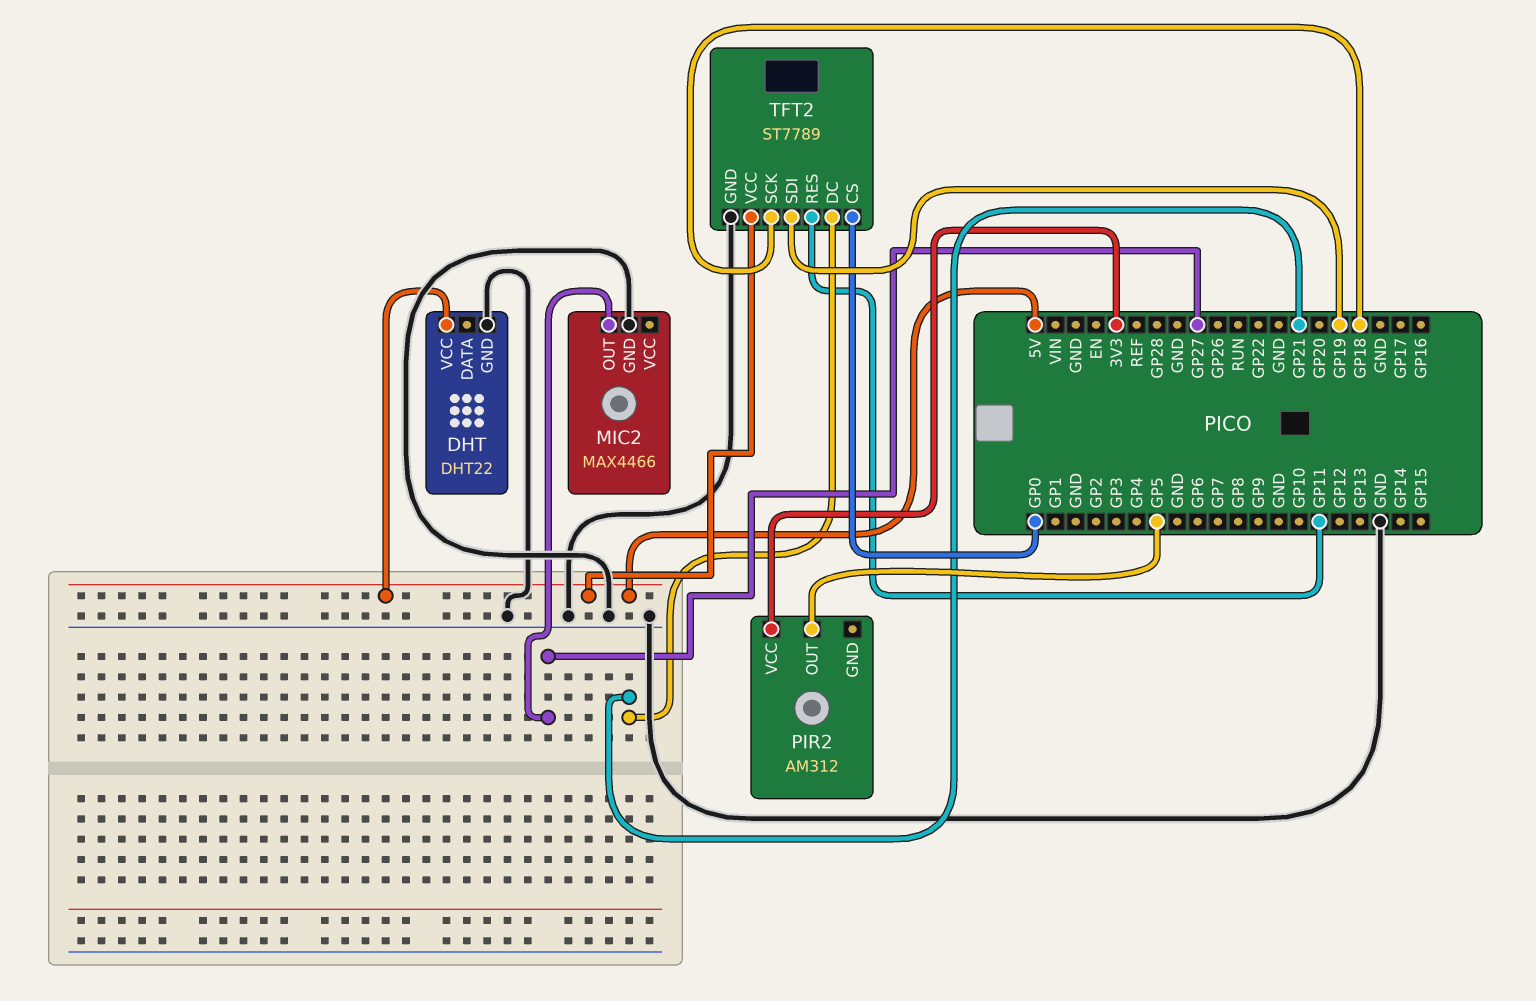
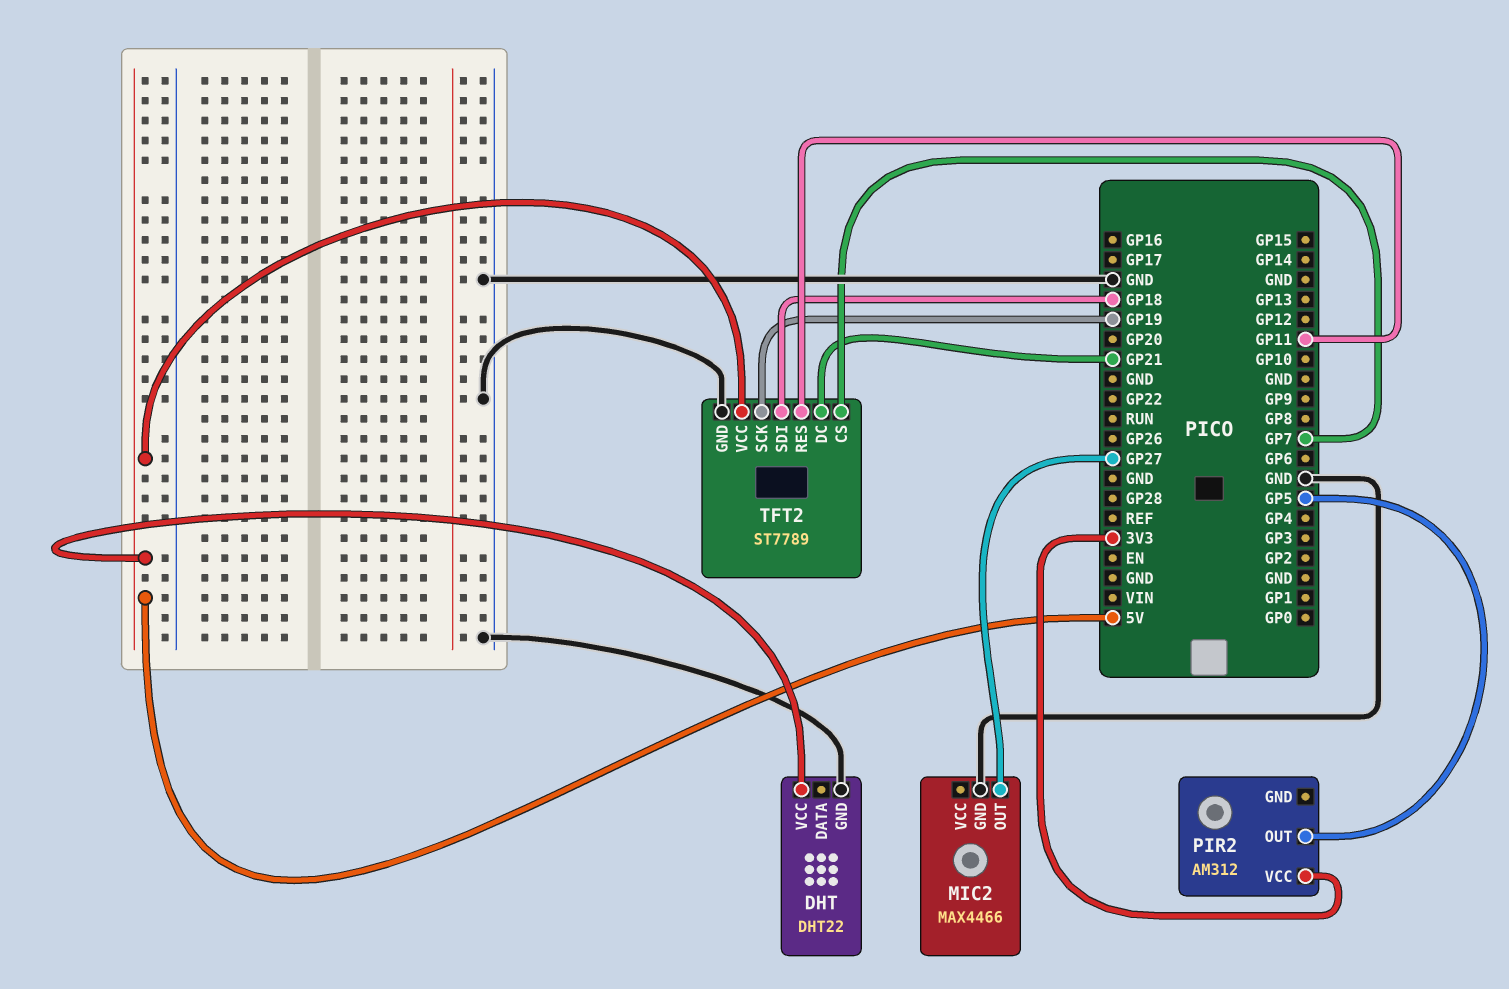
TFT2 pin CS: GP0 -> GP7
TFT2 pin SCK: GP18 -> GP19
TFT2 pin SDI: GP19 -> GP18

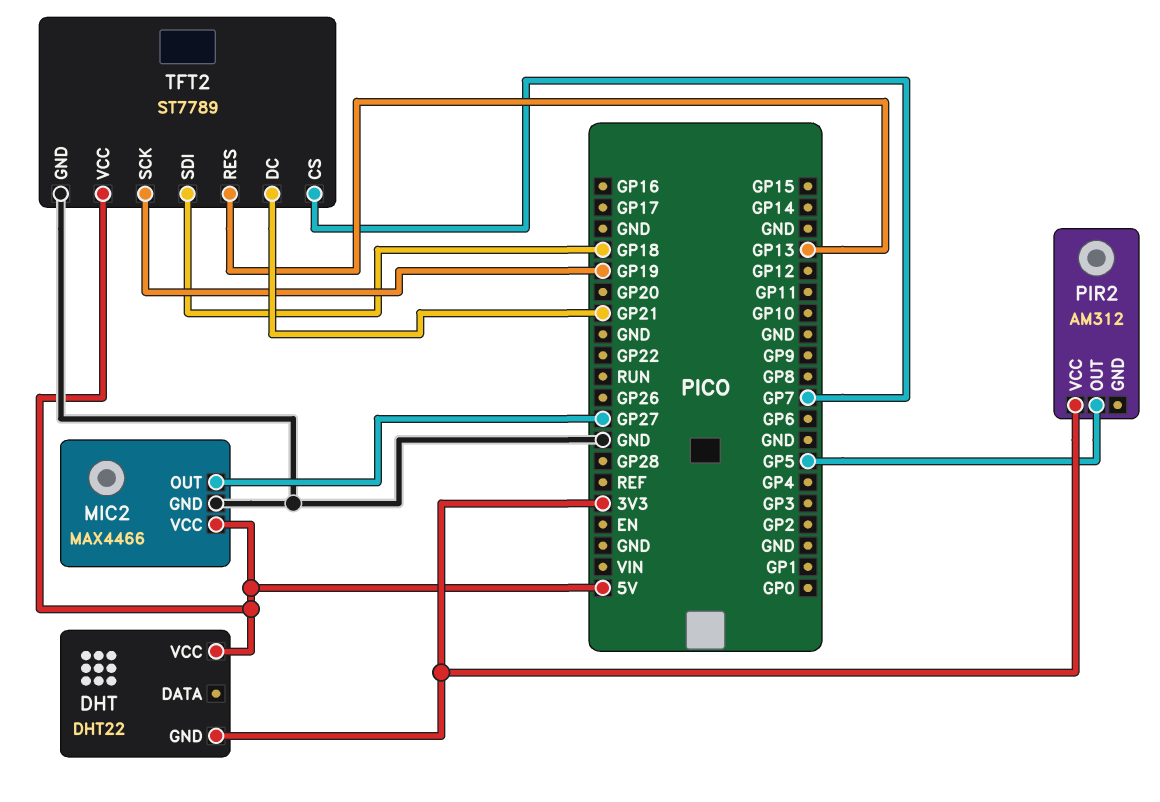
DHT pin GND: GND -> 3V3
MIC2 pin VCC: none -> 5V
TFT2 pin RES: GP11 -> GP13

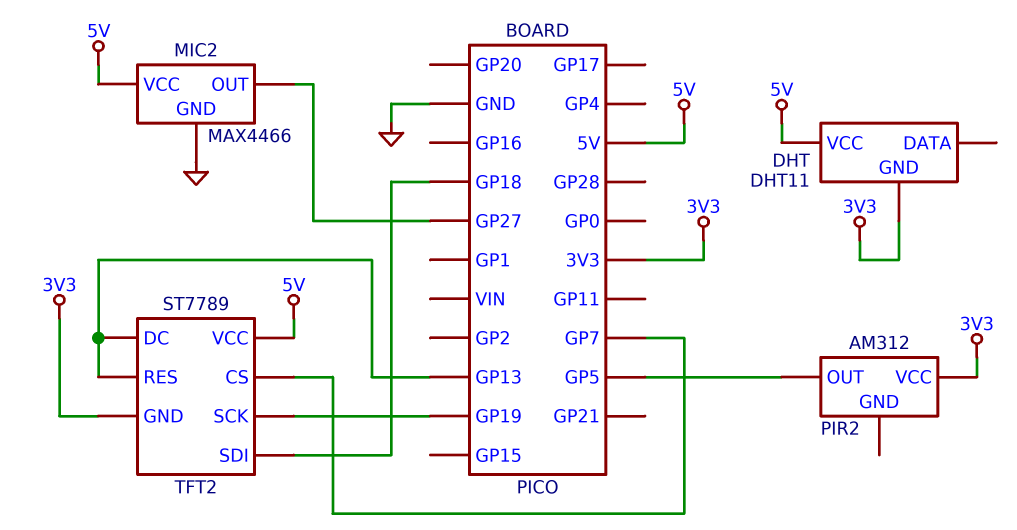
DHT: DHT22 -> DHT11
TFT2 pin DC: GP21 -> GP13
TFT2 pin GND: GND -> 3V3

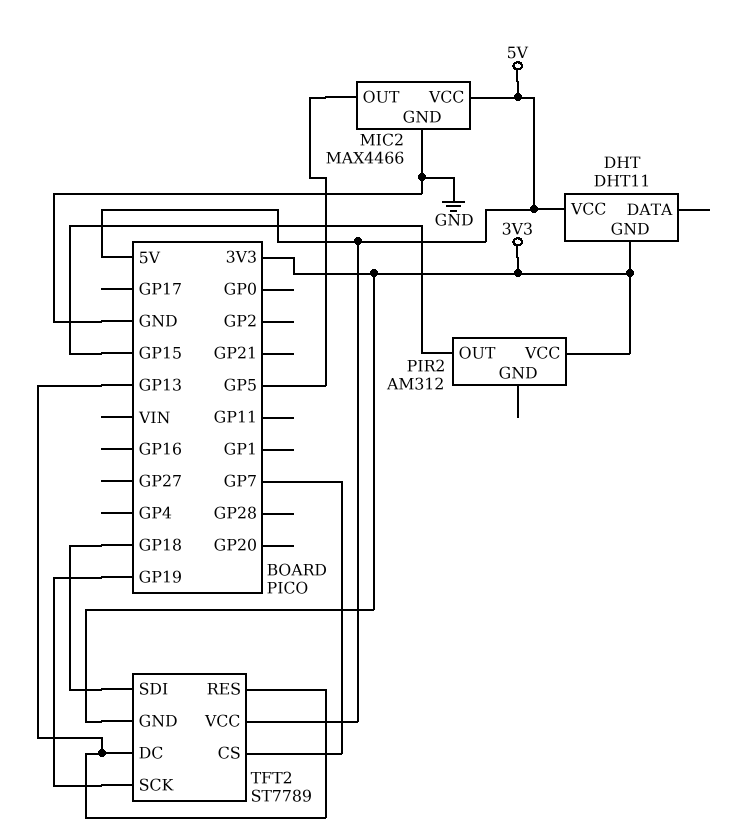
MIC2 pin OUT: GP27 -> GP5
PIR2 pin OUT: GP5 -> GP15

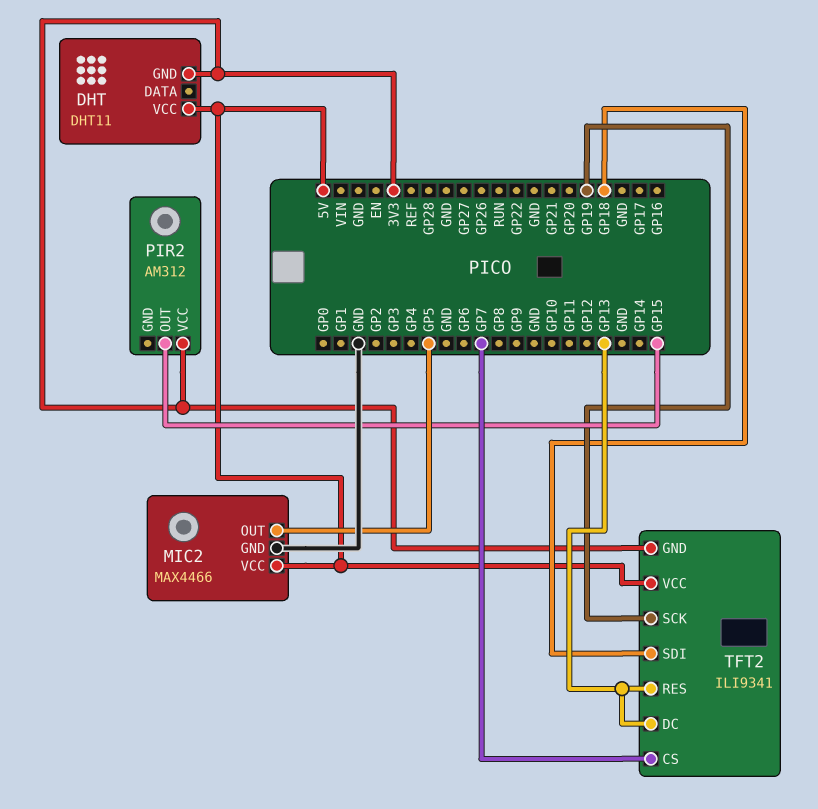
TFT2: ST7789 -> ILI9341

